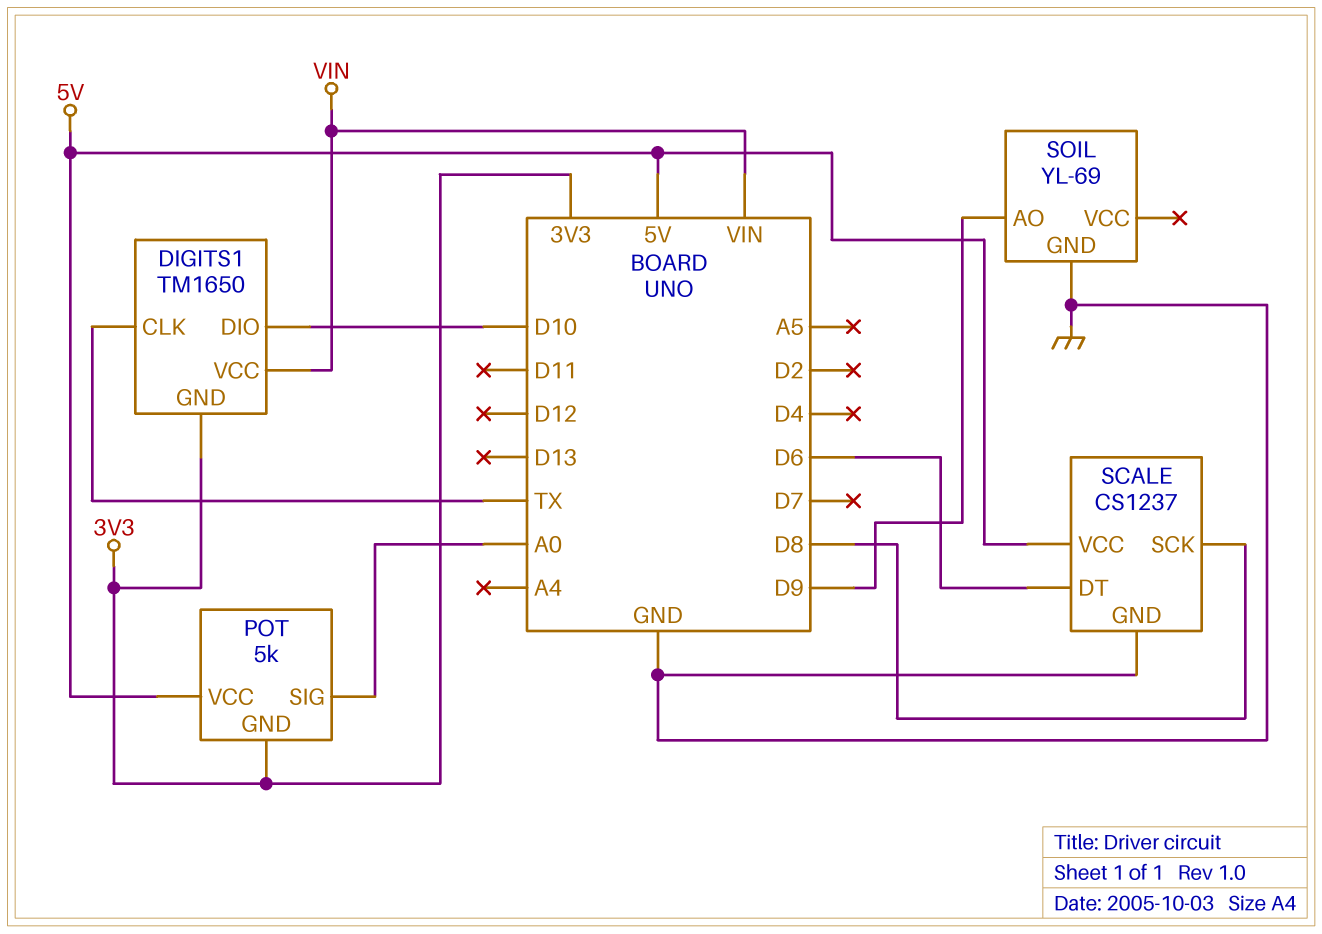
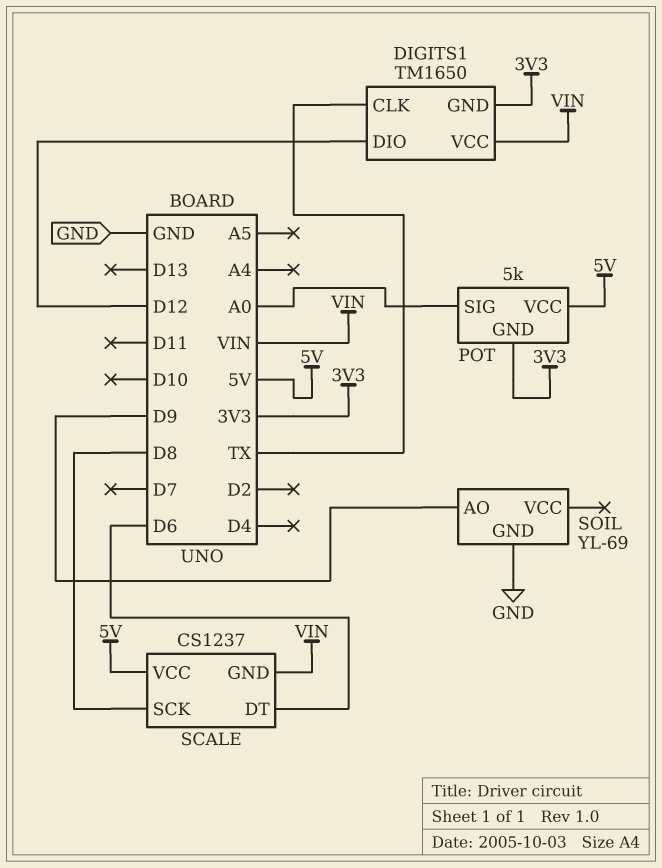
DIGITS1 pin DIO: D10 -> D12
SCALE pin GND: GND -> VIN

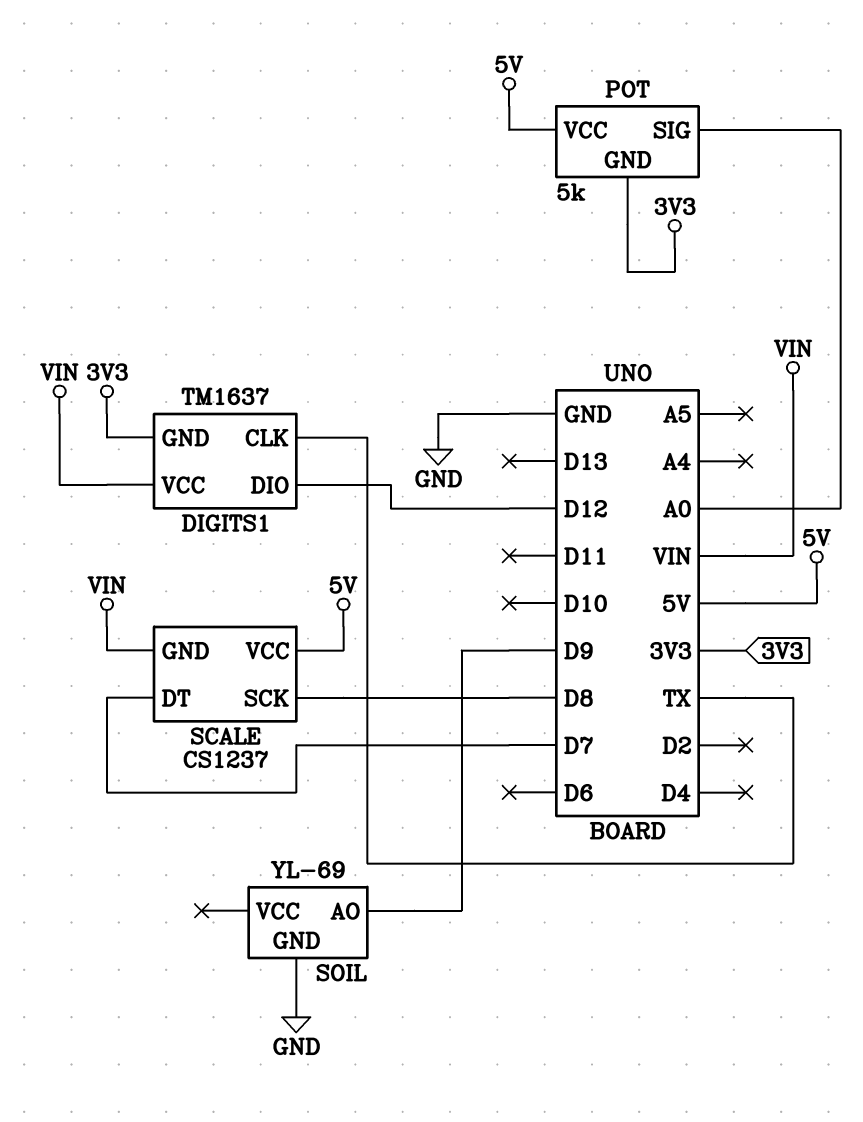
DIGITS1: TM1650 -> TM1637
SCALE pin DT: D6 -> D7

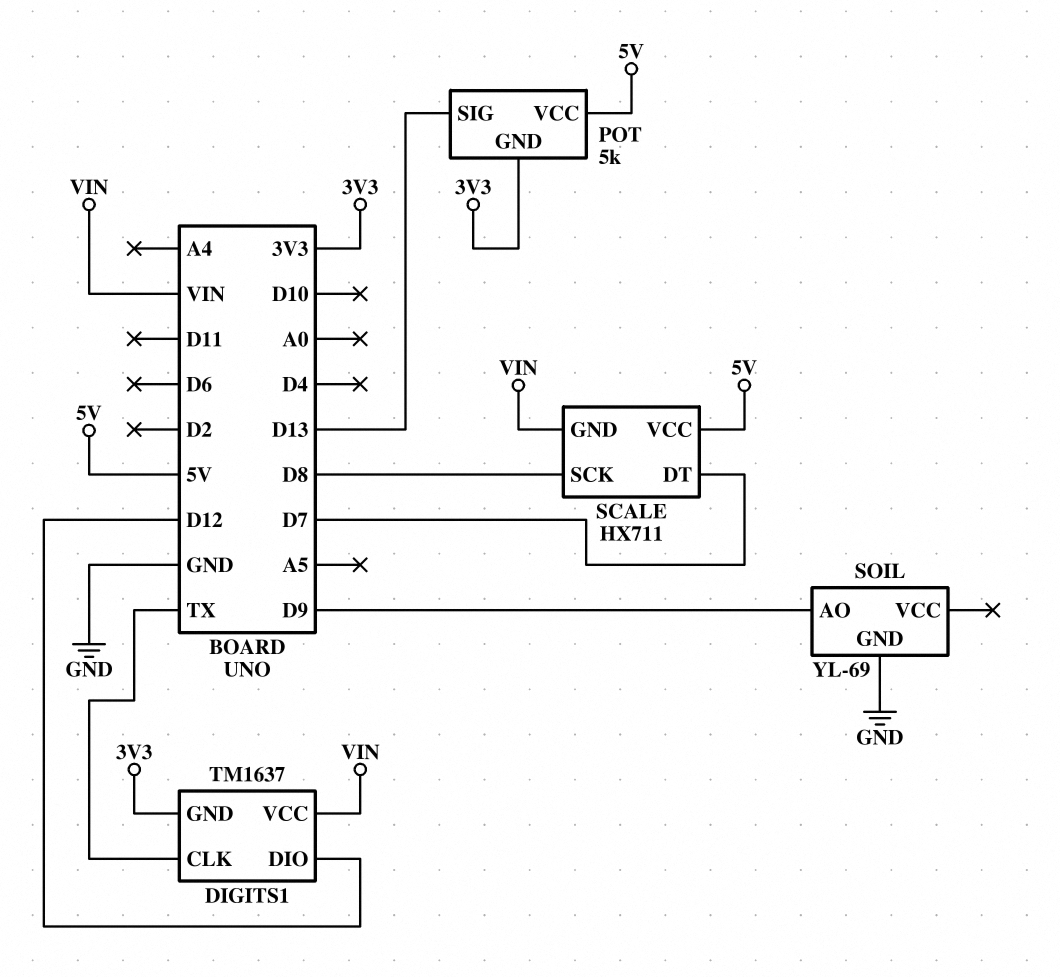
POT pin SIG: A0 -> D13
SCALE: CS1237 -> HX711

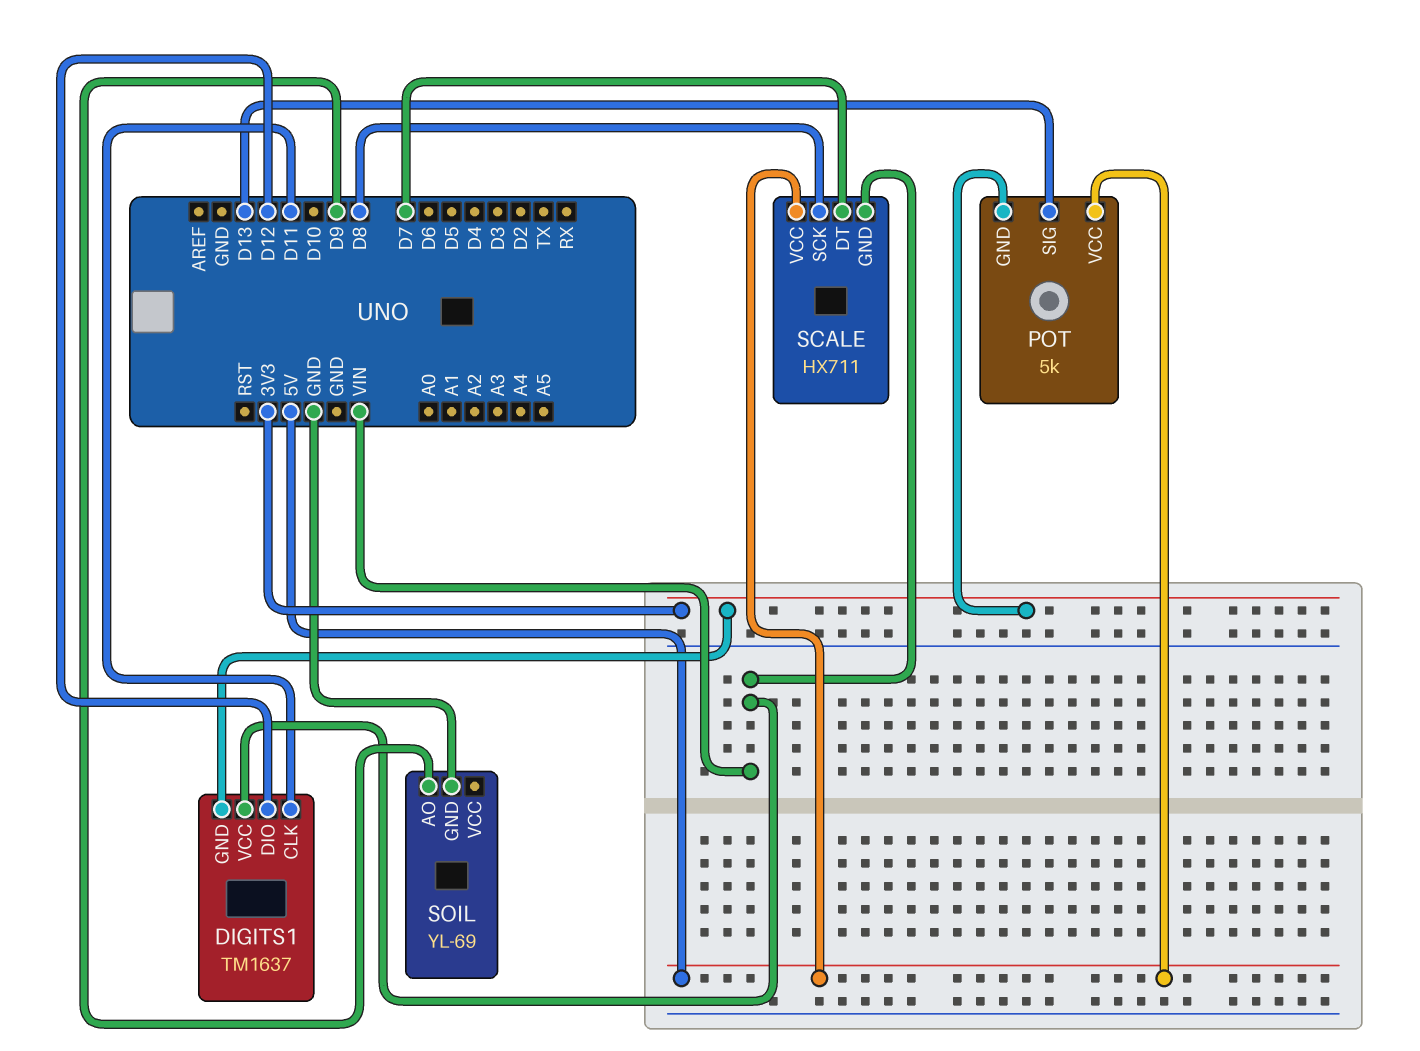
DIGITS1 pin CLK: TX -> D11

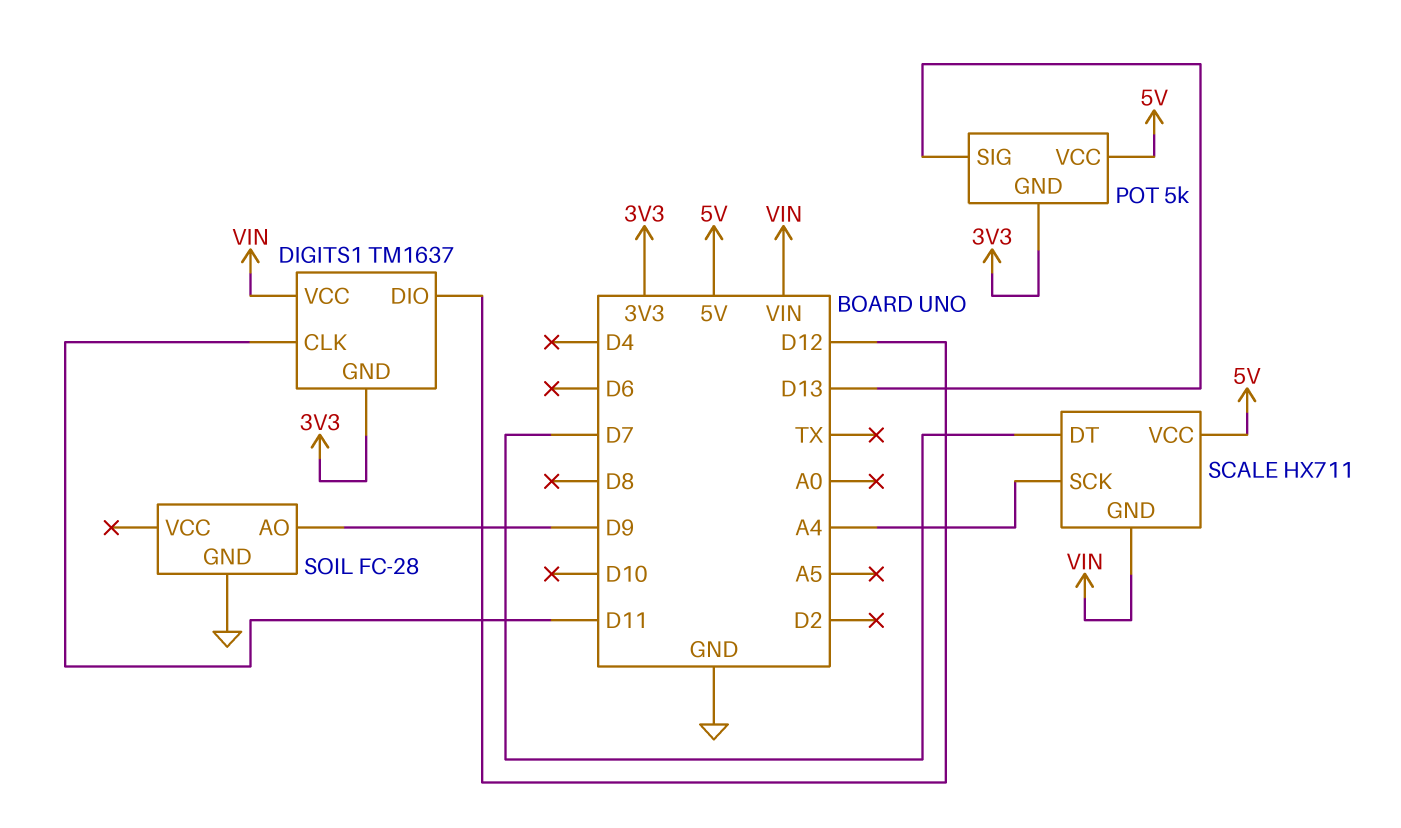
SCALE pin SCK: D8 -> A4
SOIL: YL-69 -> FC-28

